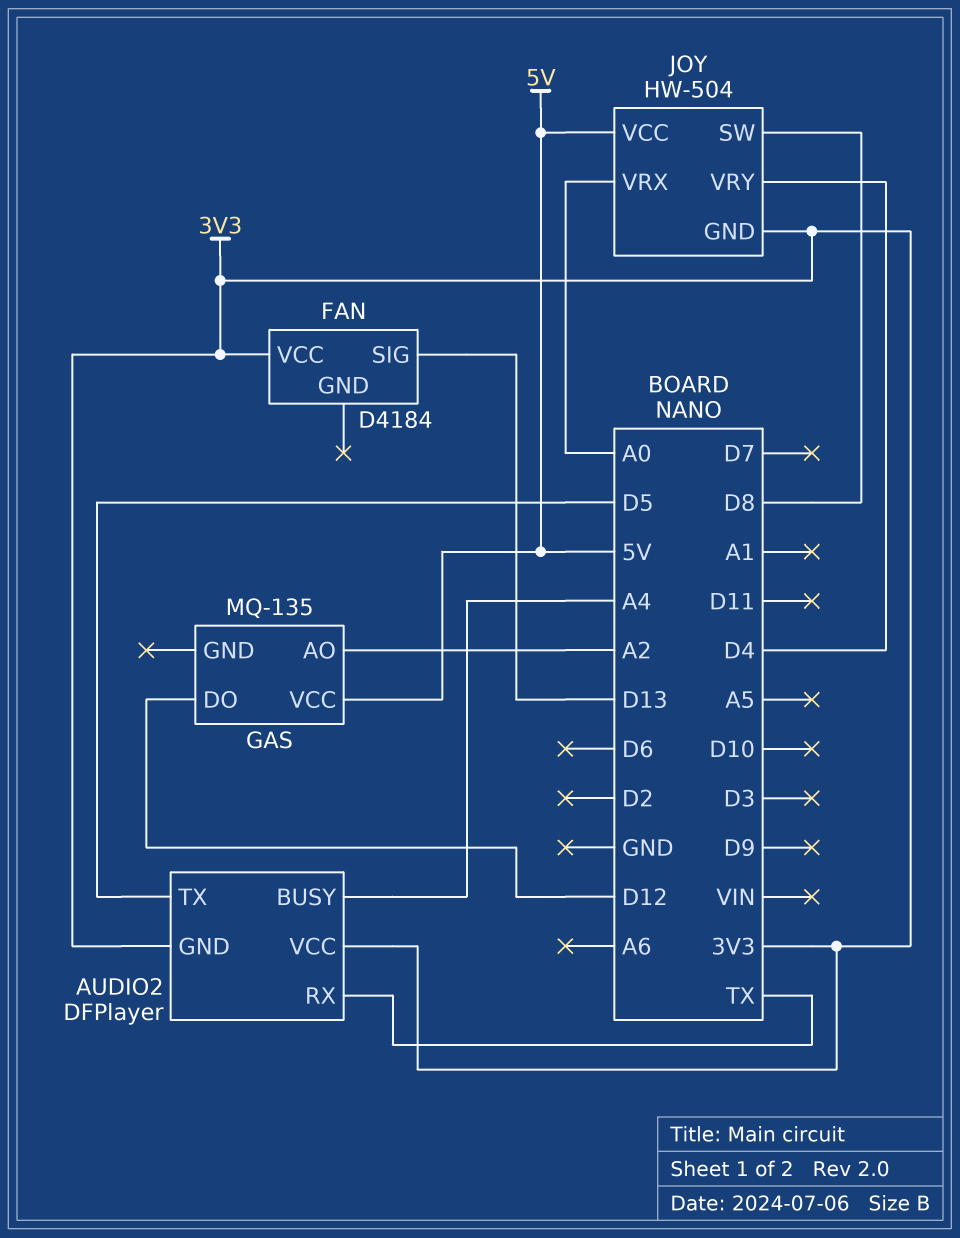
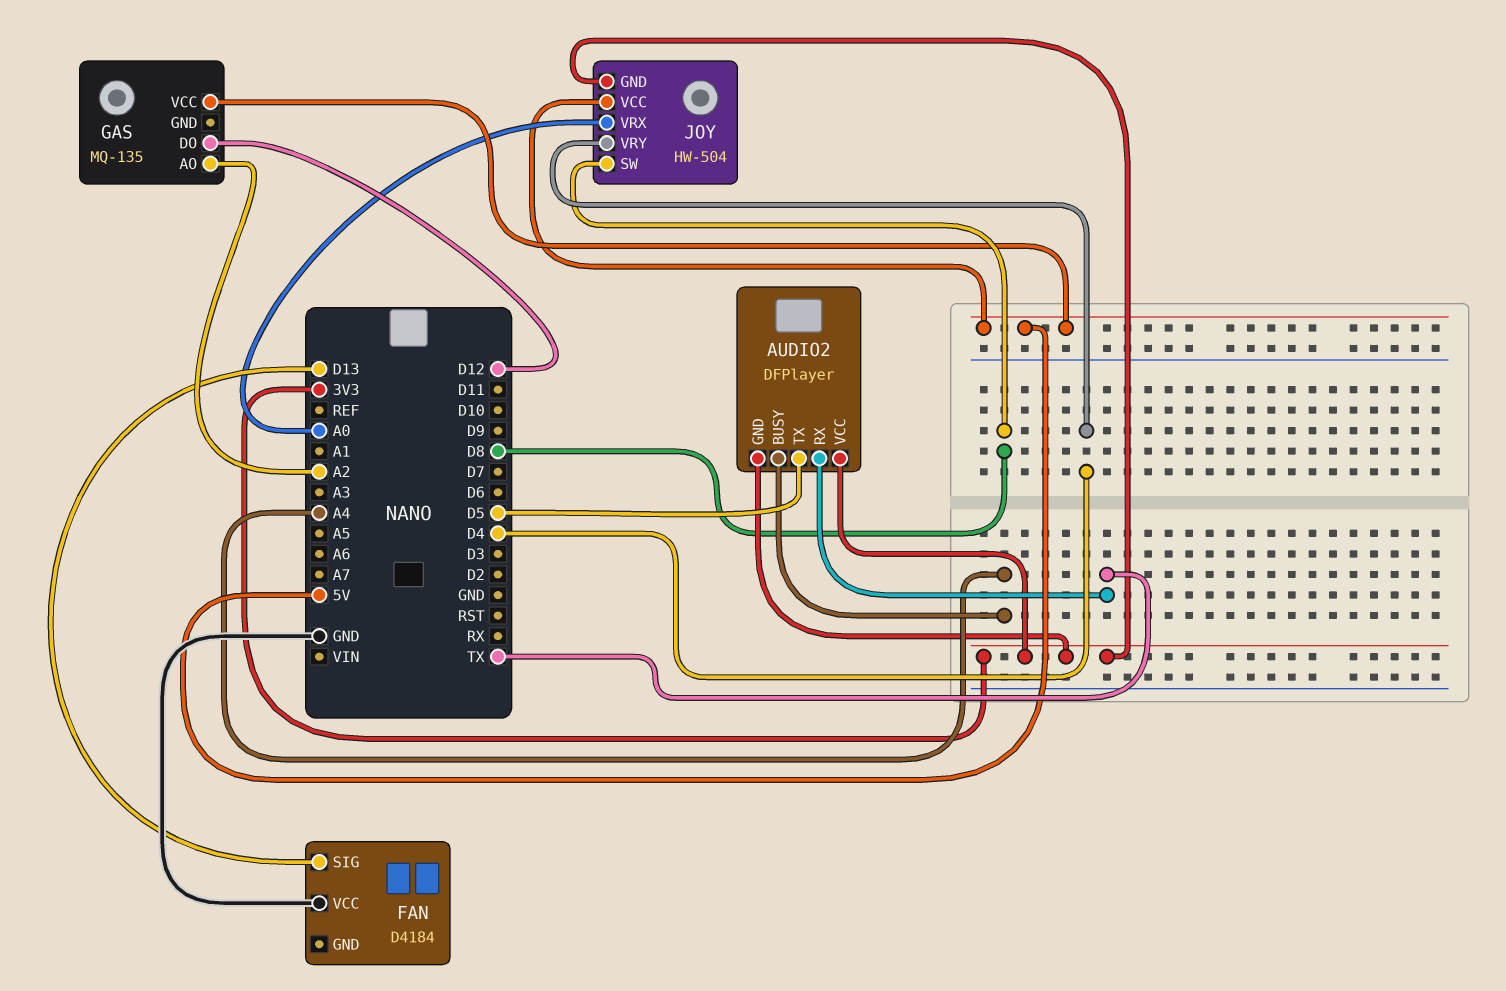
FAN pin VCC: 3V3 -> GND

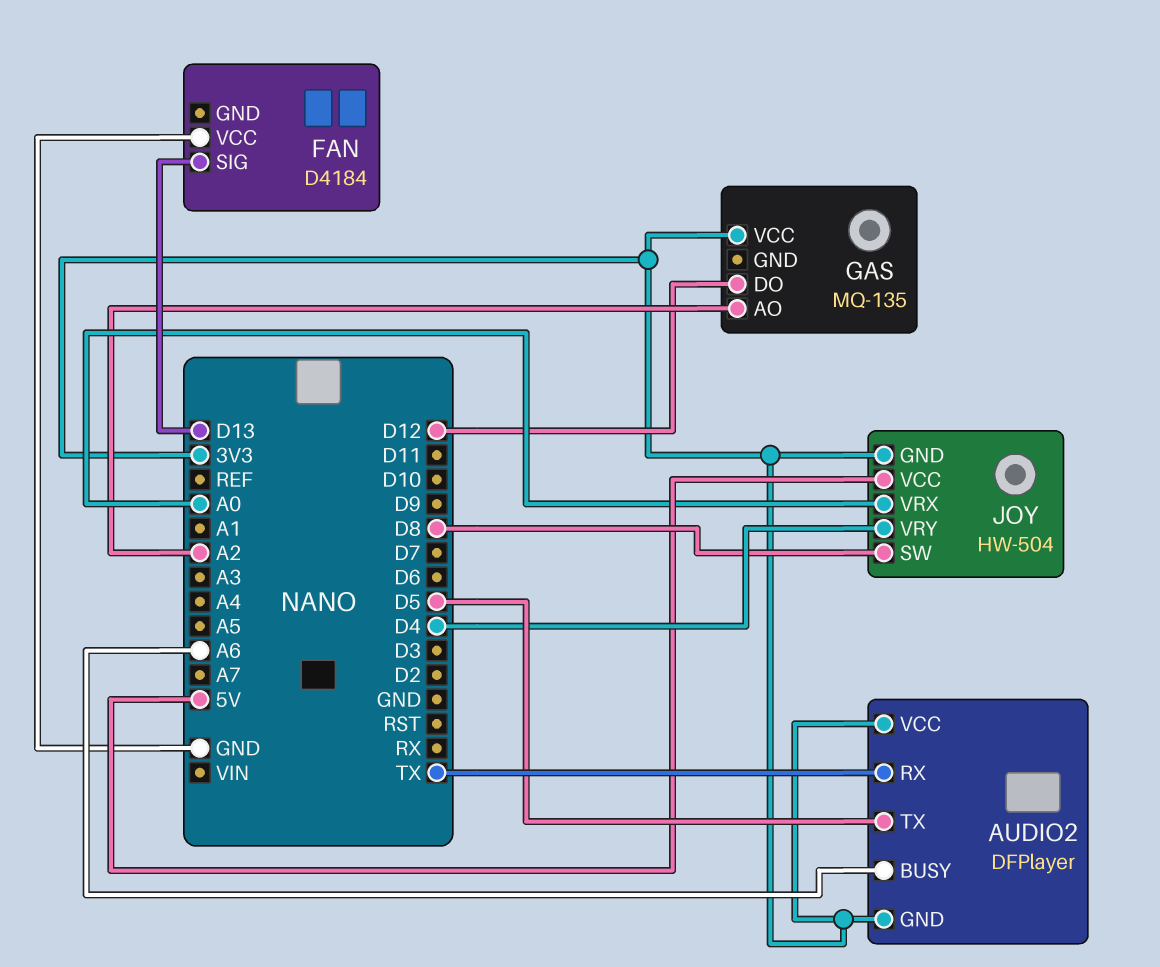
AUDIO2 pin BUSY: A4 -> A6
GAS pin VCC: 5V -> 3V3

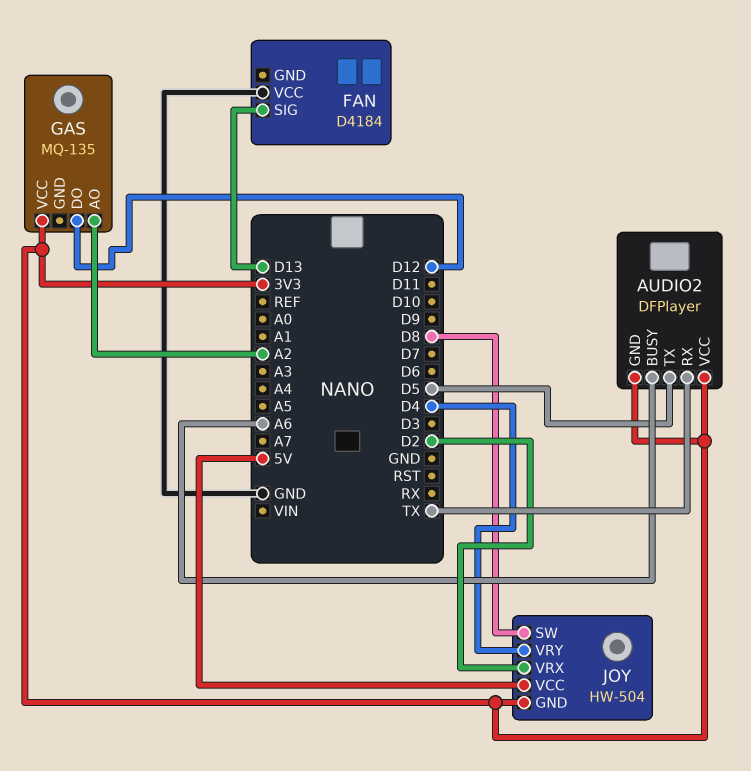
JOY pin VRX: A0 -> D2

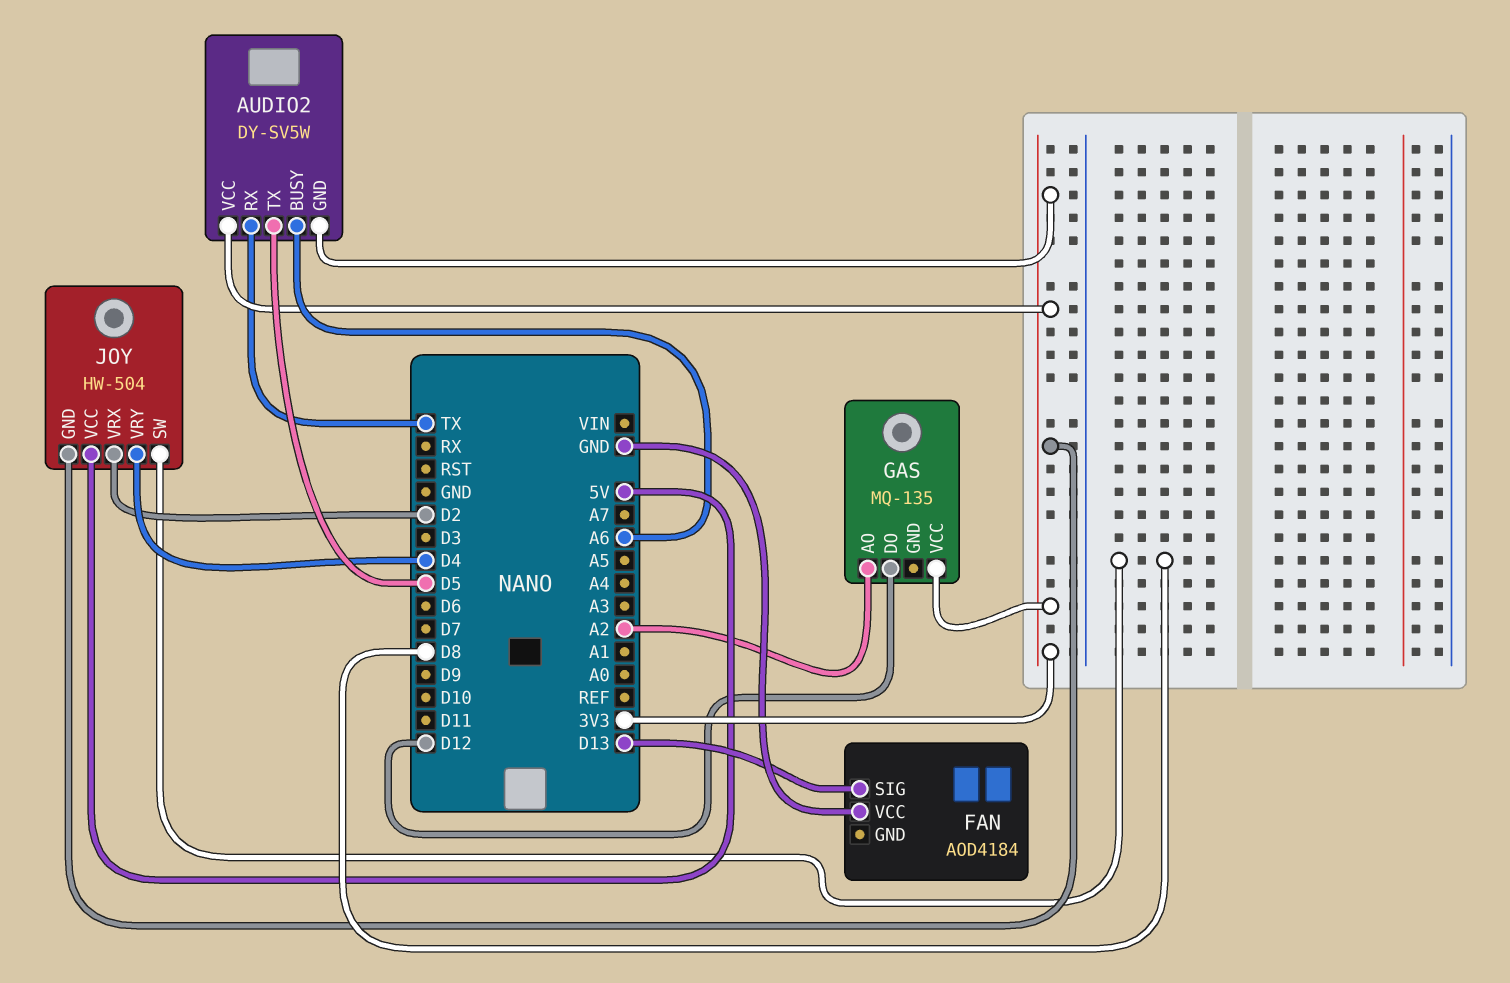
AUDIO2: DFPlayer -> DY-SV5W
FAN: D4184 -> AOD4184

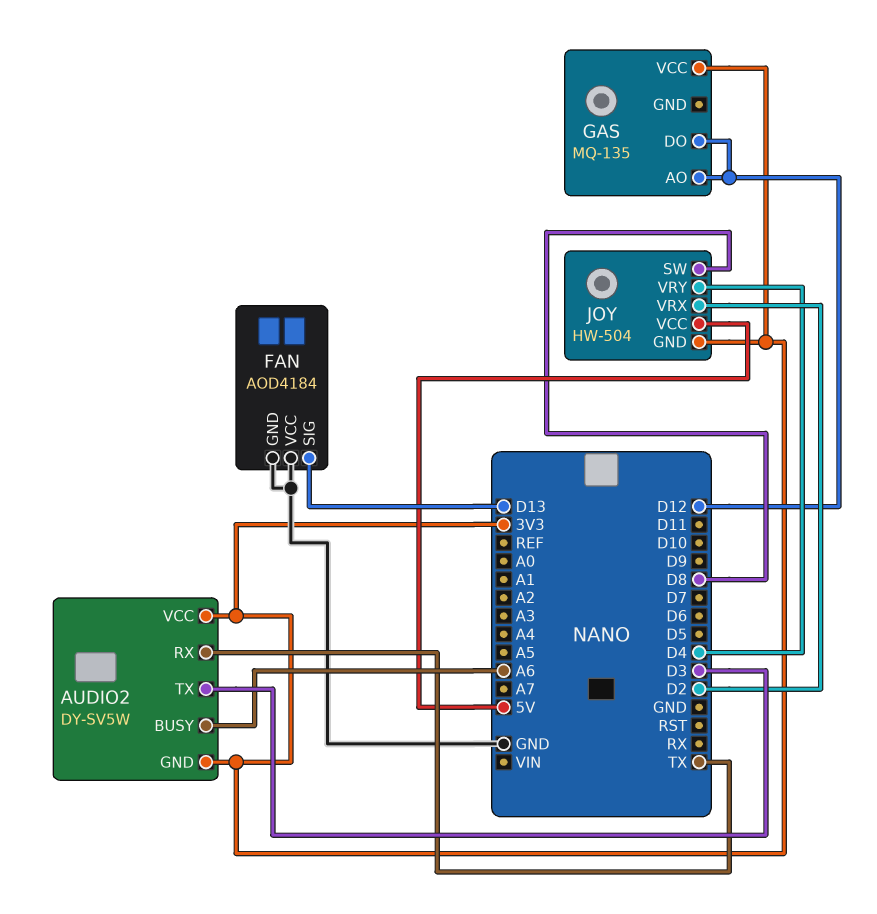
AUDIO2 pin TX: D5 -> D3
FAN pin GND: none -> GND
GAS pin AO: A2 -> D12

